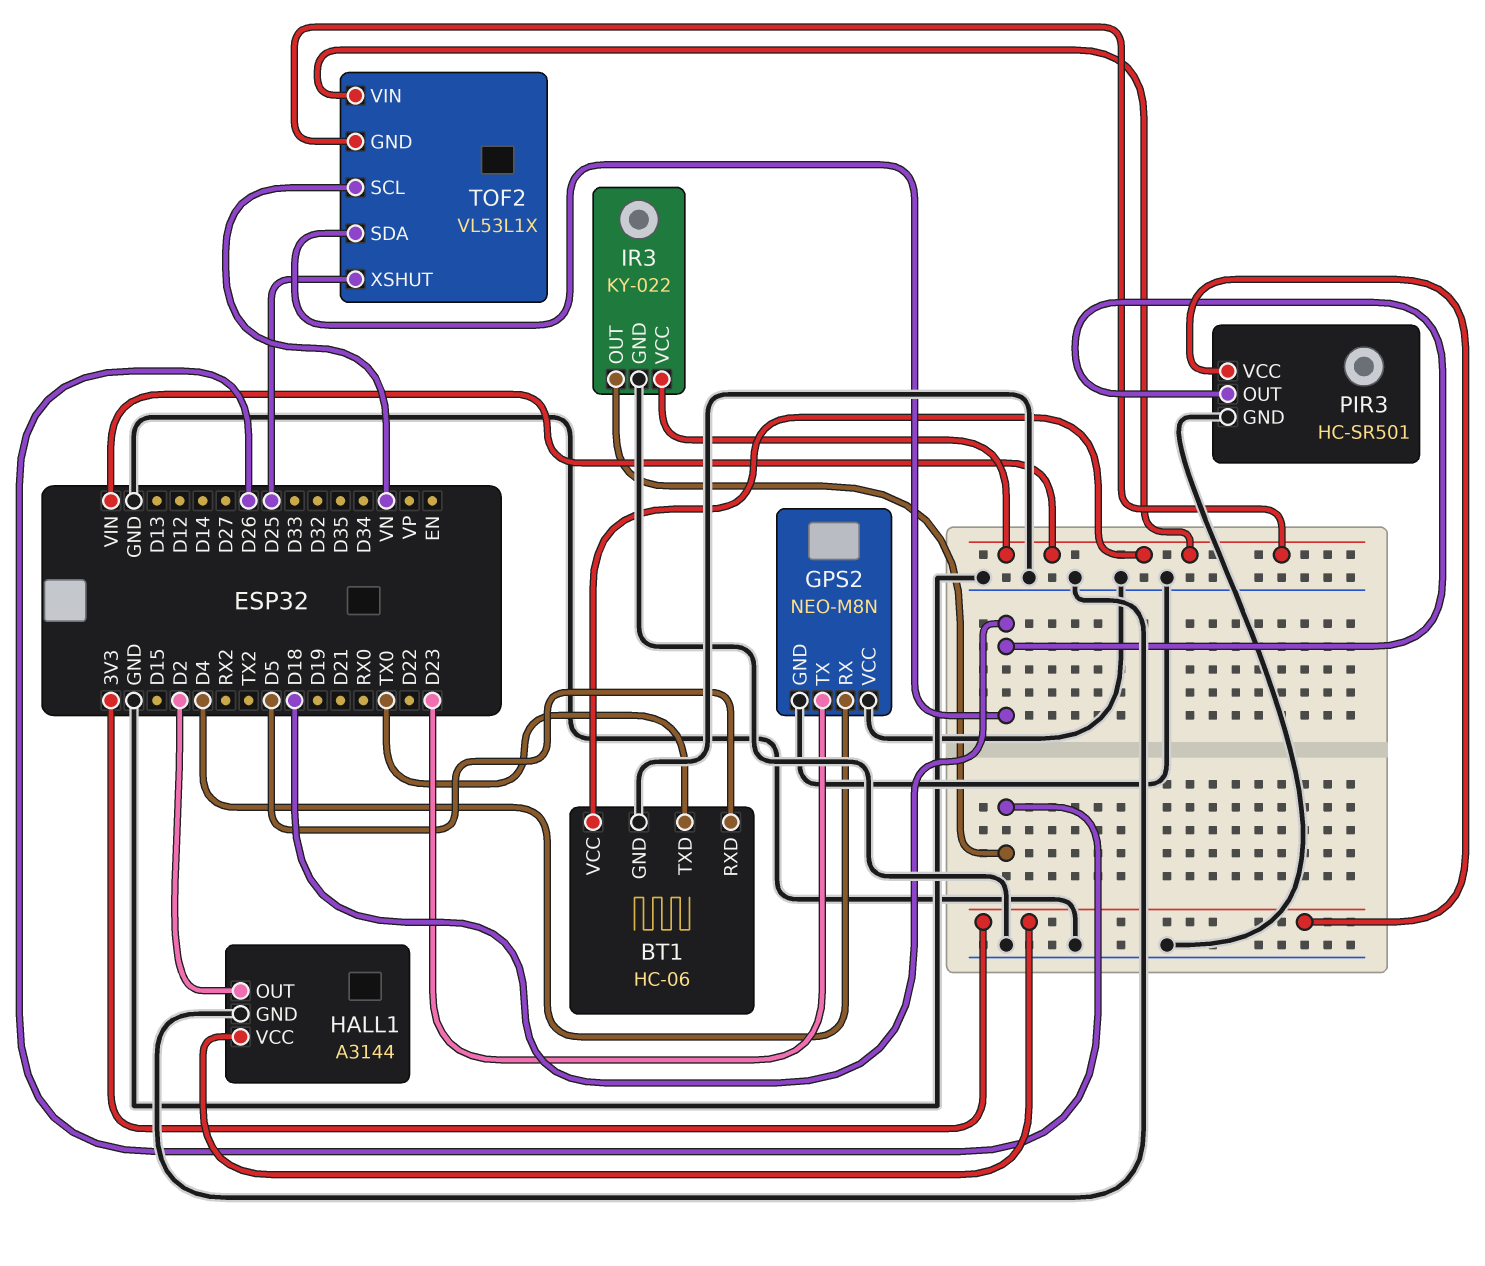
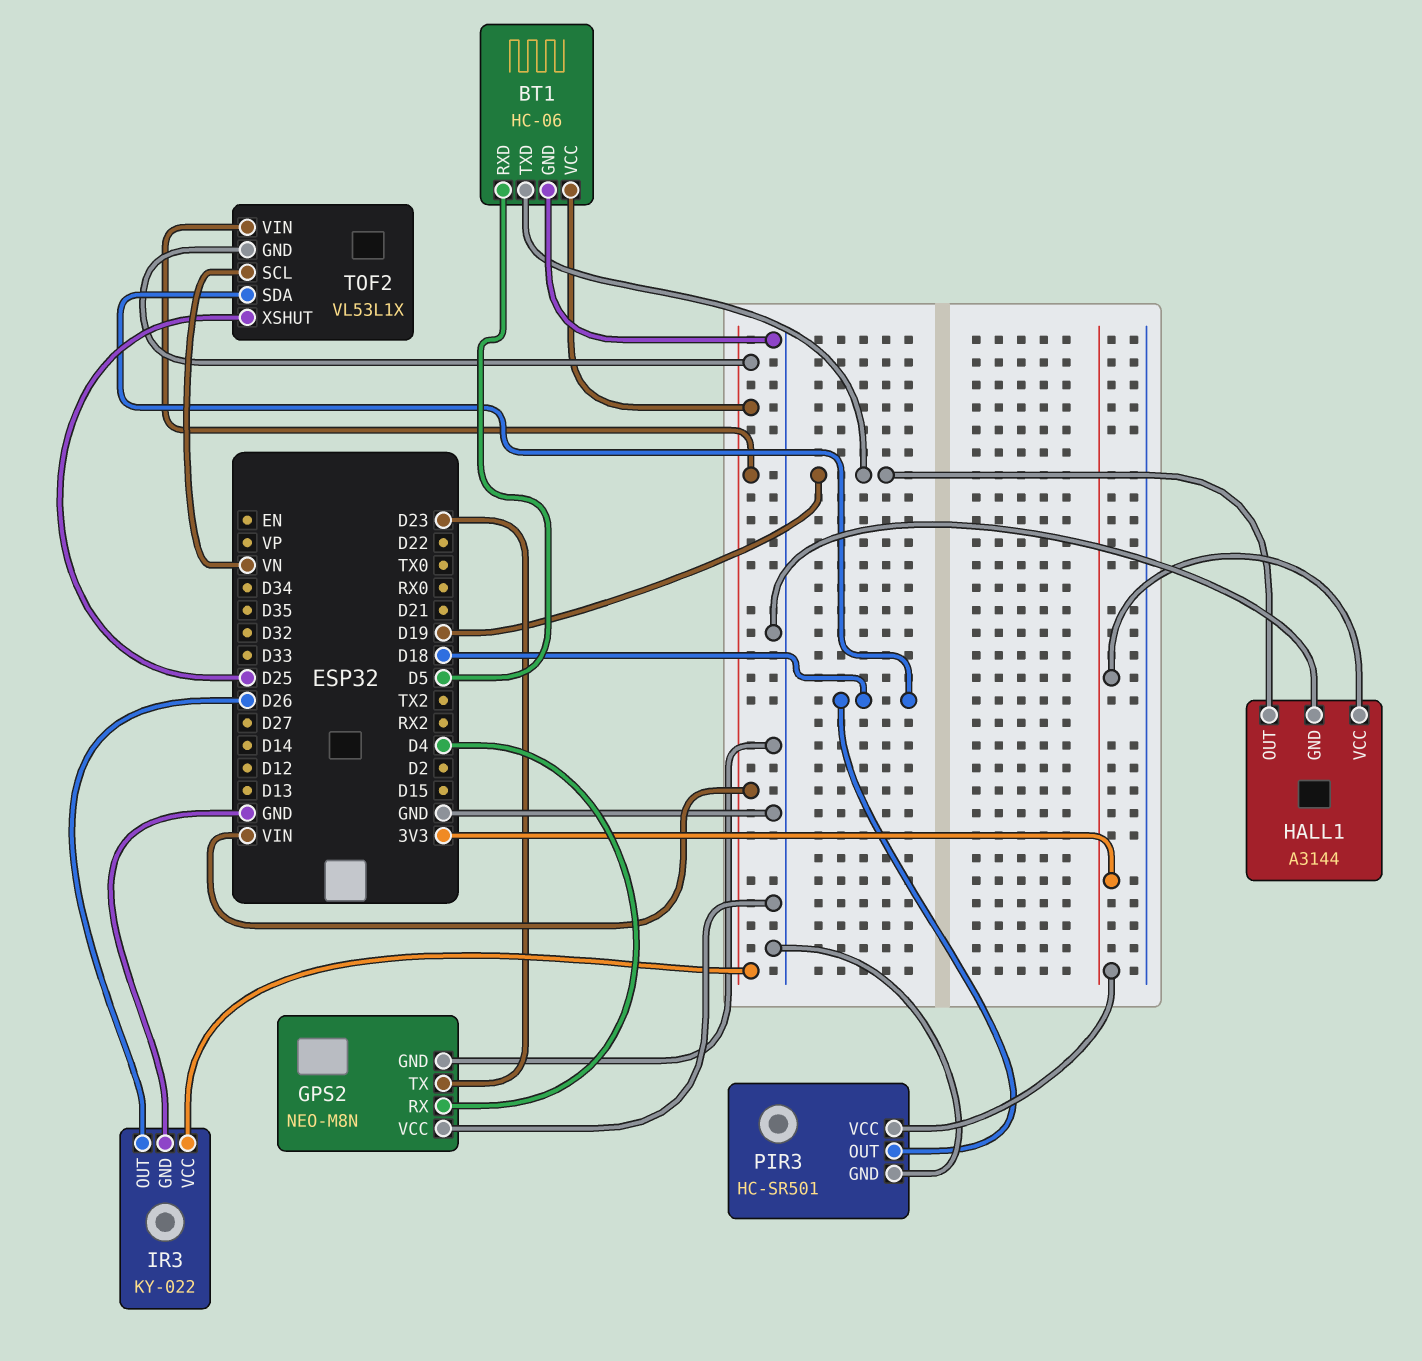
BT1 pin TXD: TX0 -> D19
HALL1 pin OUT: D2 -> D19

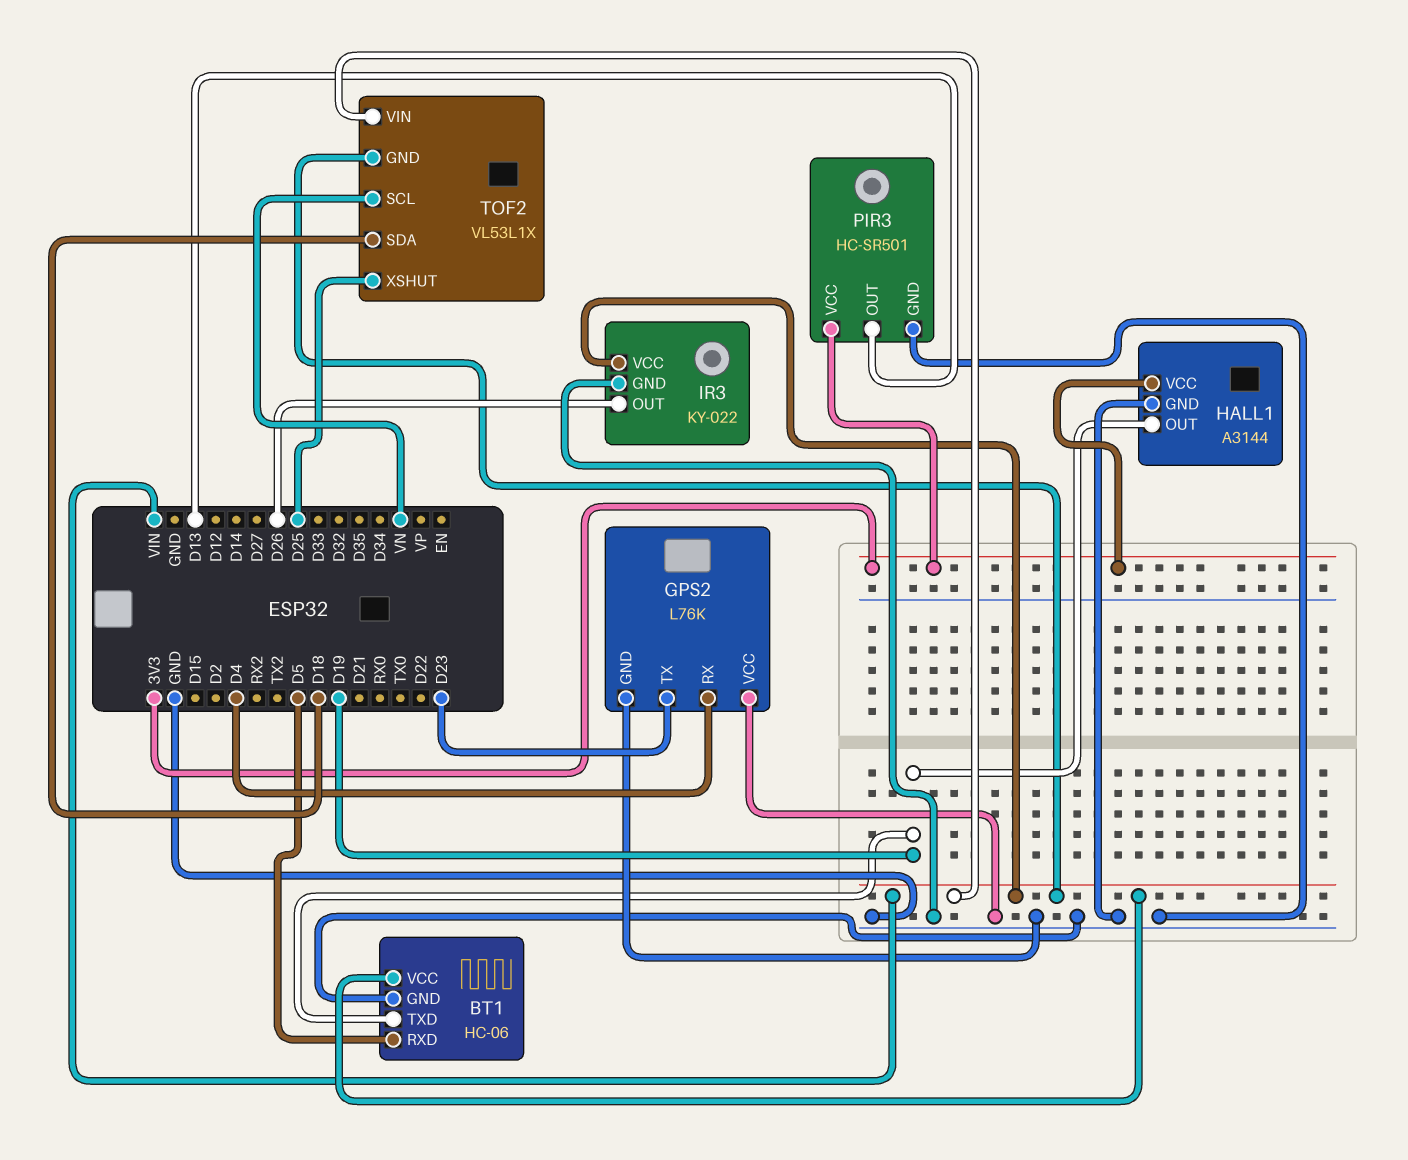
GPS2: NEO-M8N -> L76K
PIR3 pin OUT: D18 -> D13

